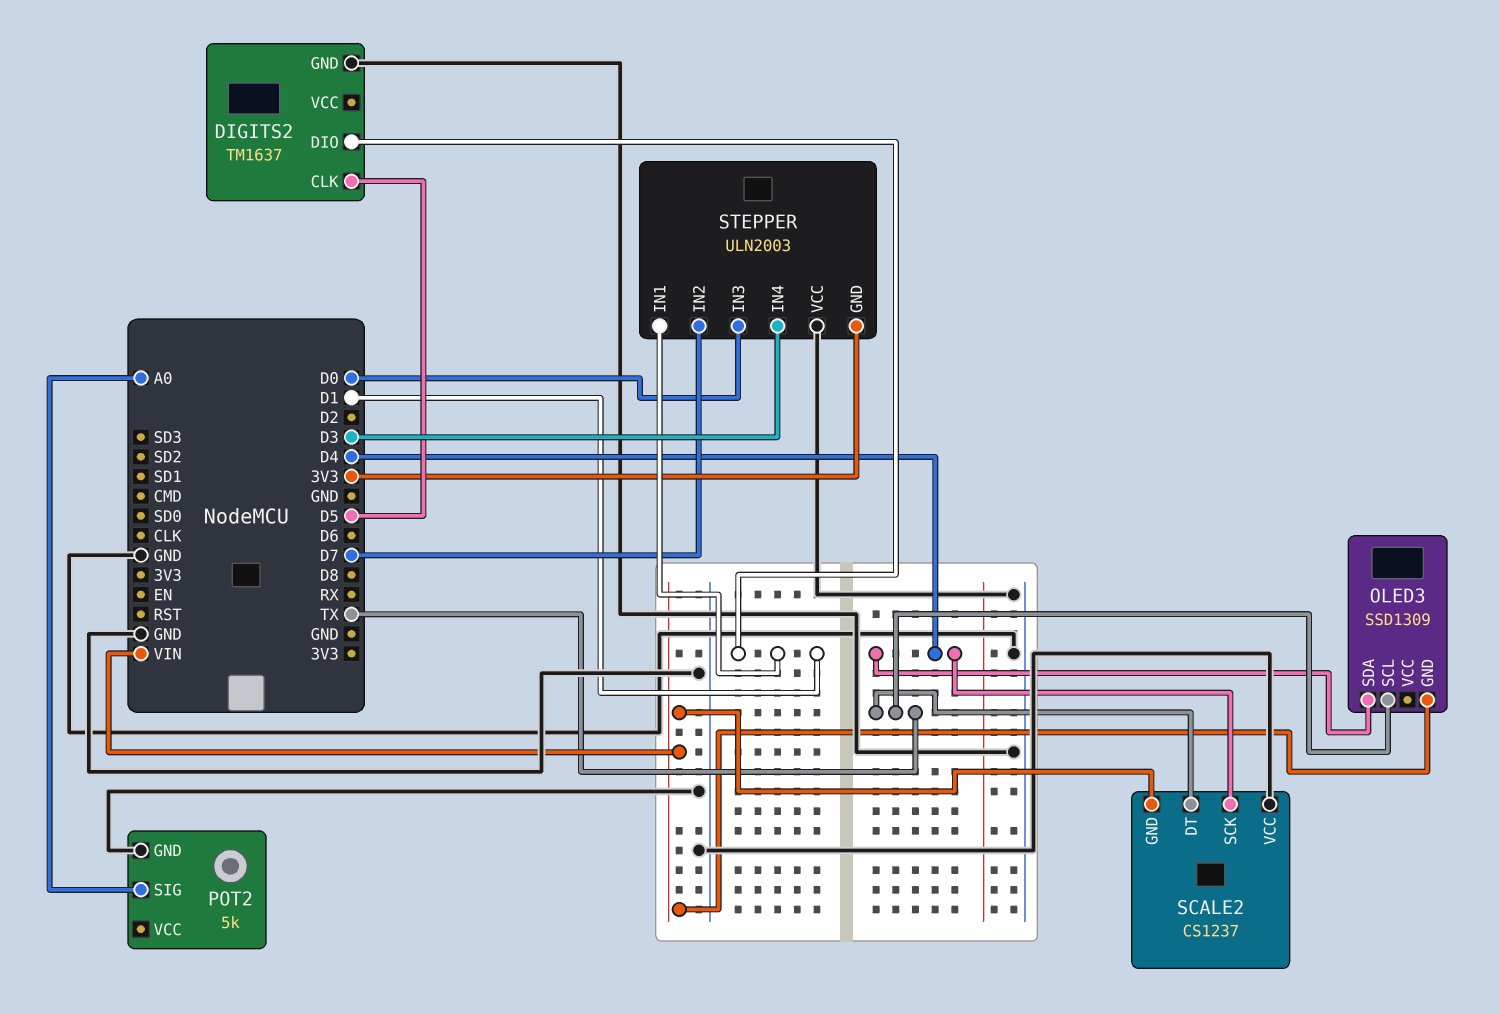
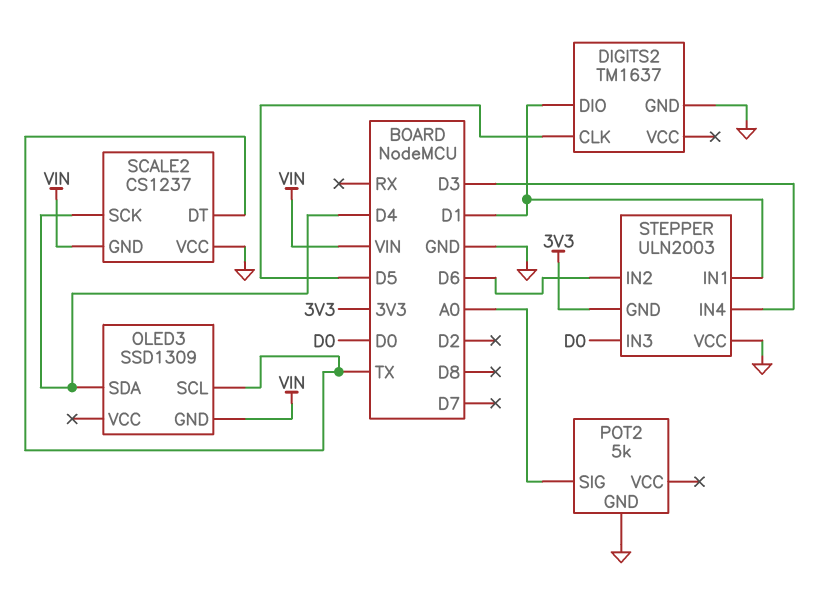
STEPPER pin IN2: D7 -> D6

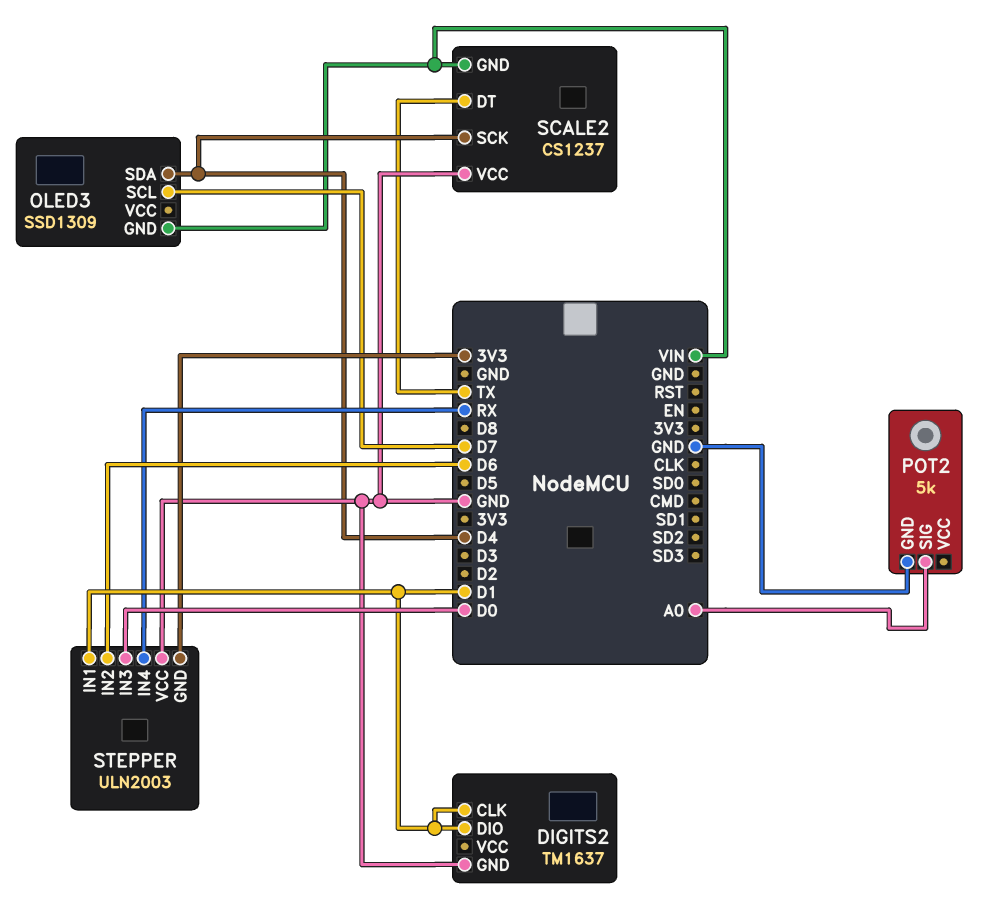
DIGITS2 pin CLK: D5 -> D1
OLED3 pin SCL: TX -> D7
STEPPER pin IN4: D3 -> RX

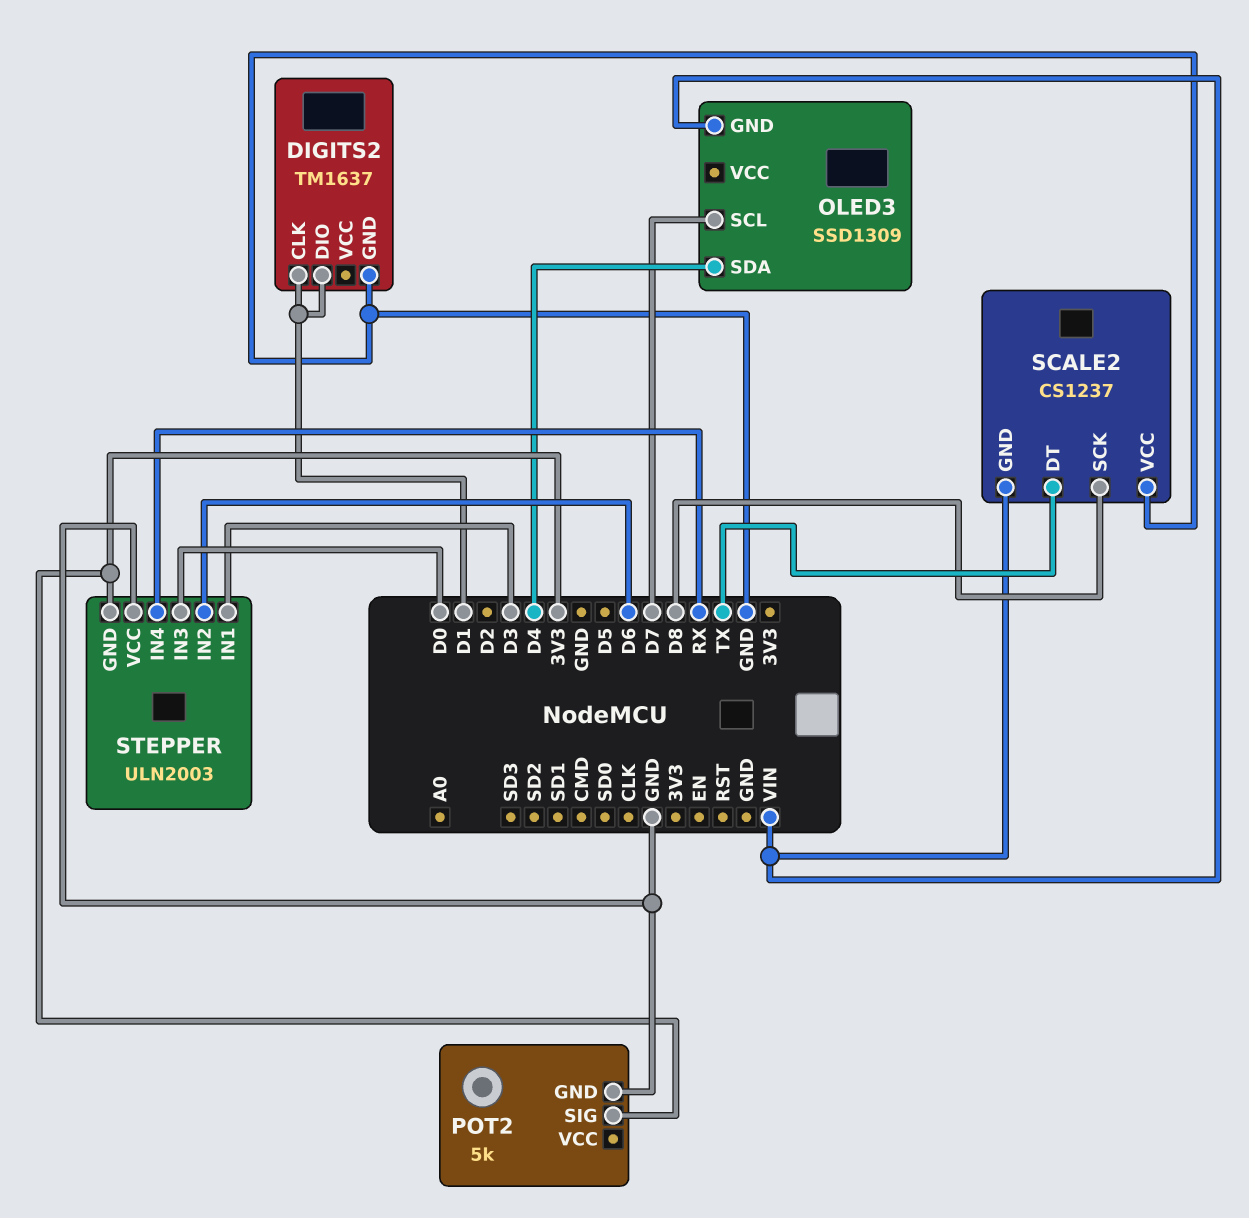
POT2 pin SIG: A0 -> 3V3
SCALE2 pin SCK: D4 -> D8
STEPPER pin IN1: D1 -> D3

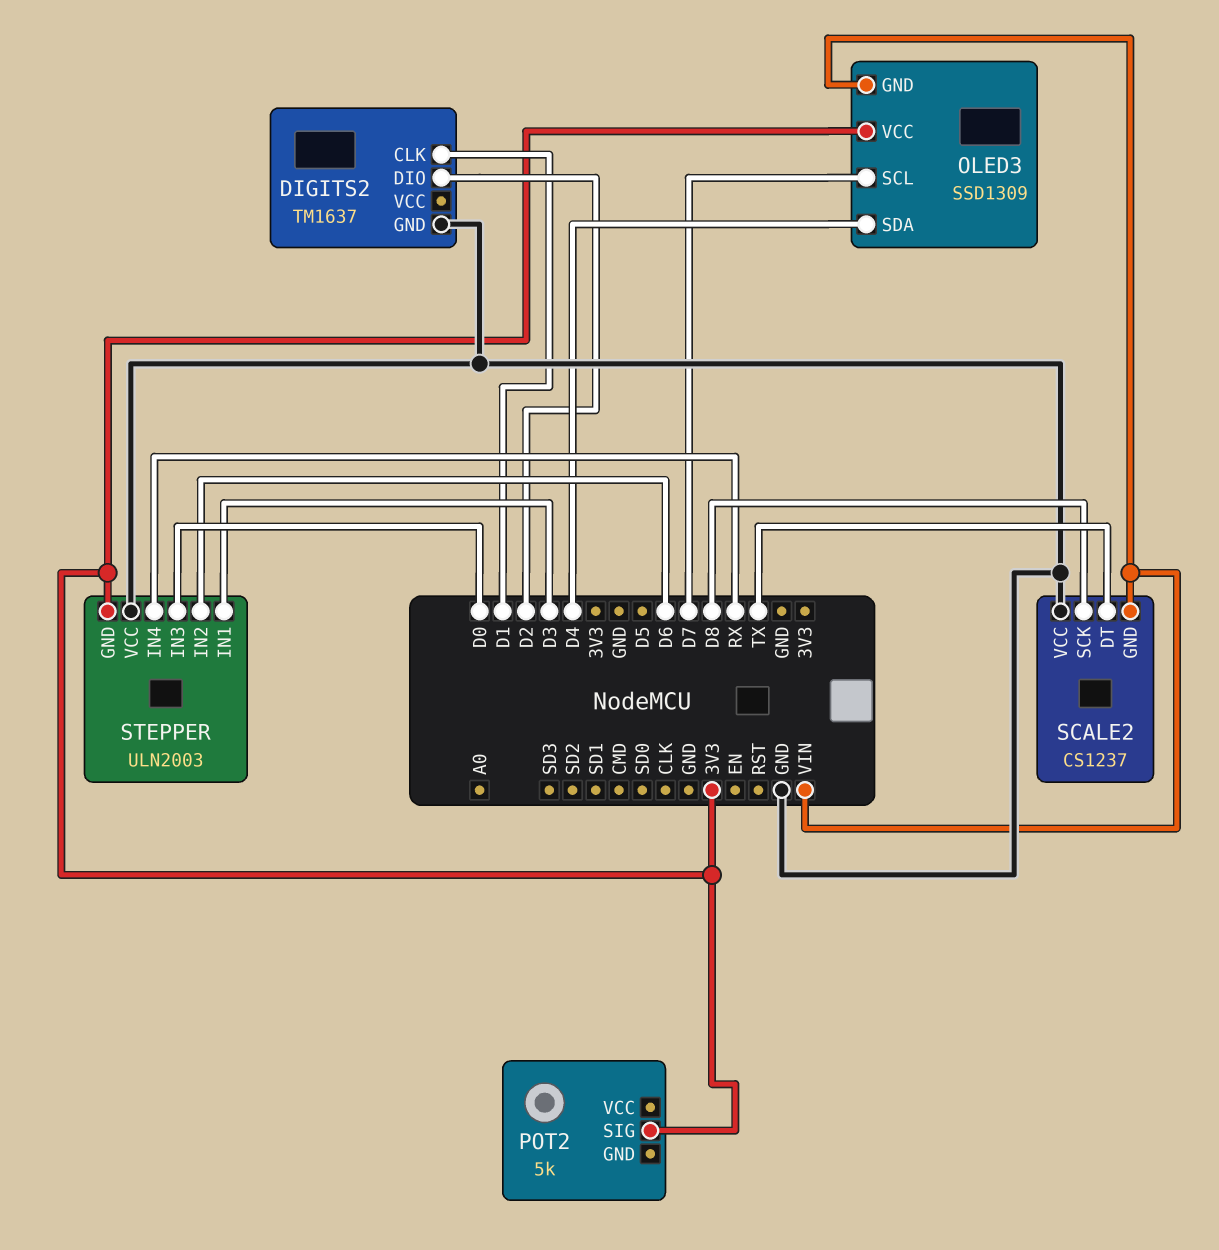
DIGITS2 pin DIO: D1 -> D2
OLED3 pin VCC: none -> 3V3
POT2 pin GND: GND -> none

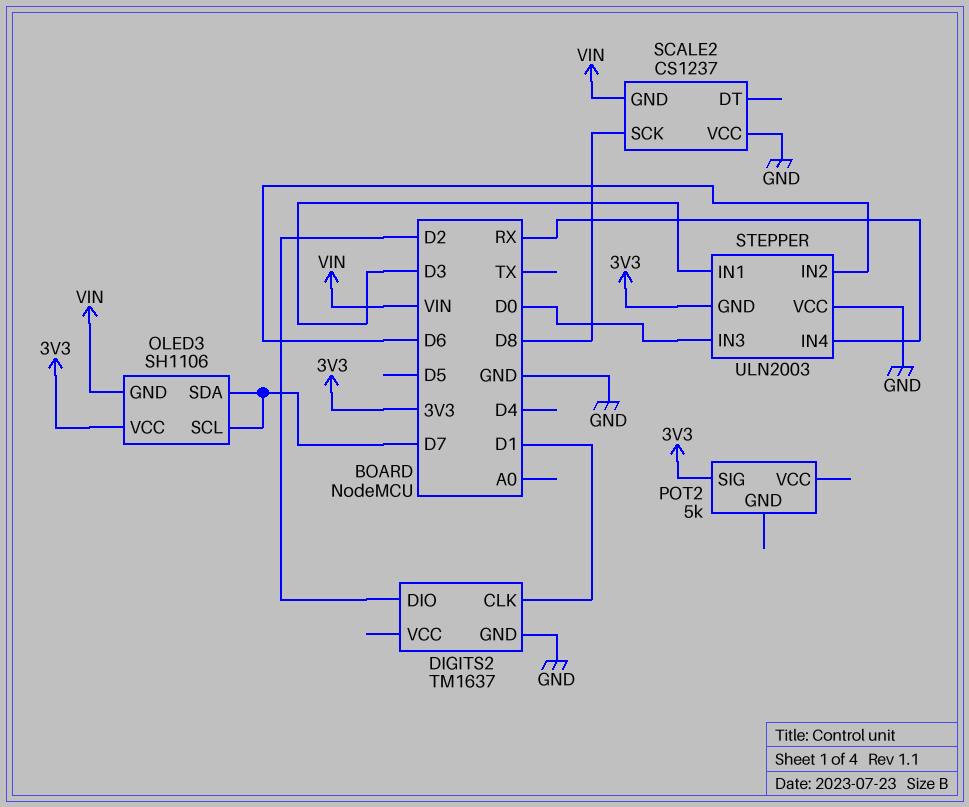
OLED3: SSD1309 -> SH1106
OLED3 pin SDA: D4 -> D7
SCALE2 pin DT: TX -> none

